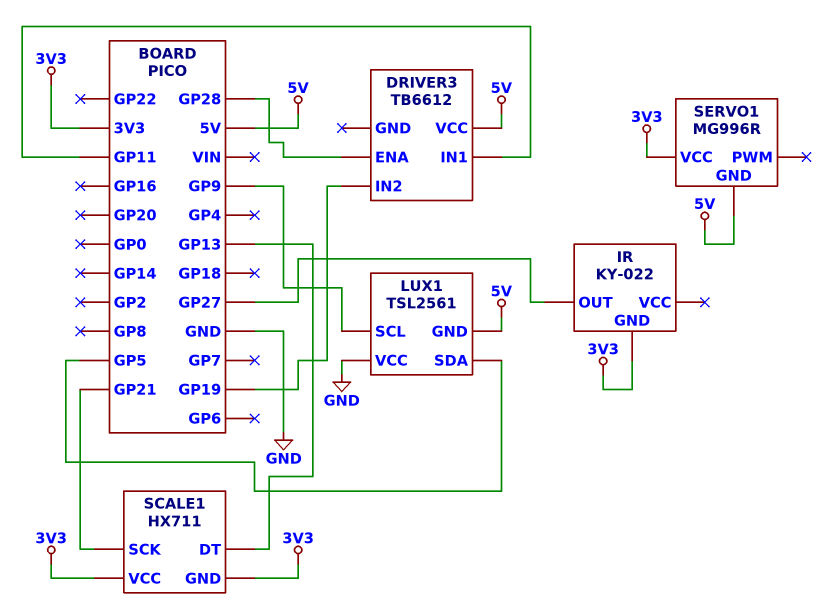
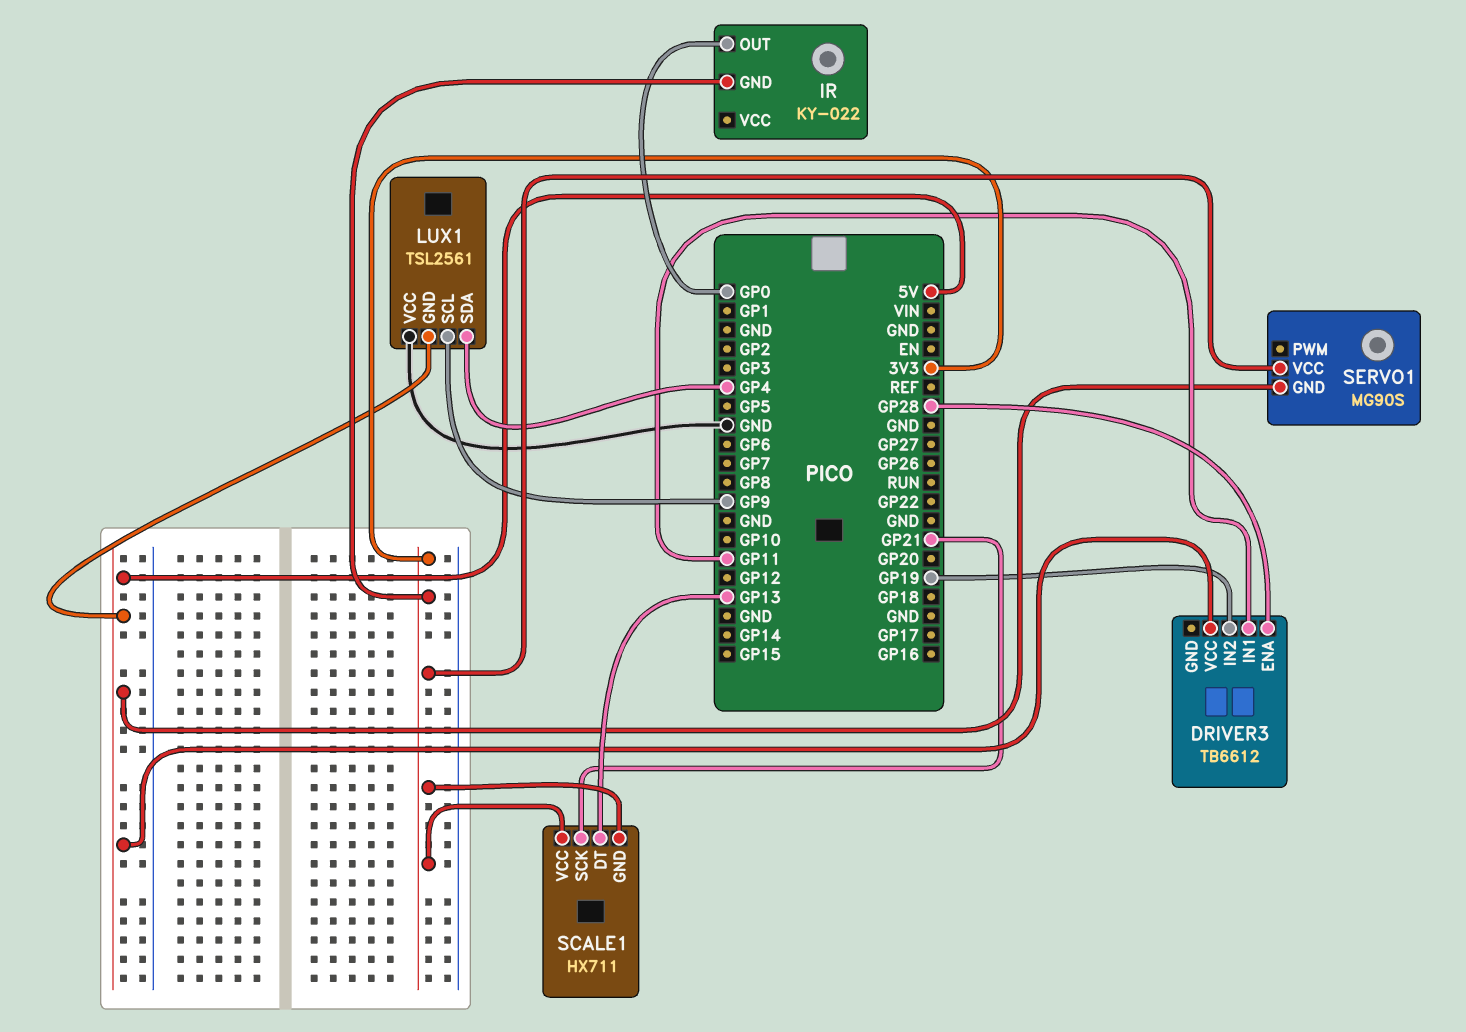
IR pin OUT: GP27 -> GP0
LUX1 pin SDA: GP5 -> GP4
SERVO1: MG996R -> MG90S

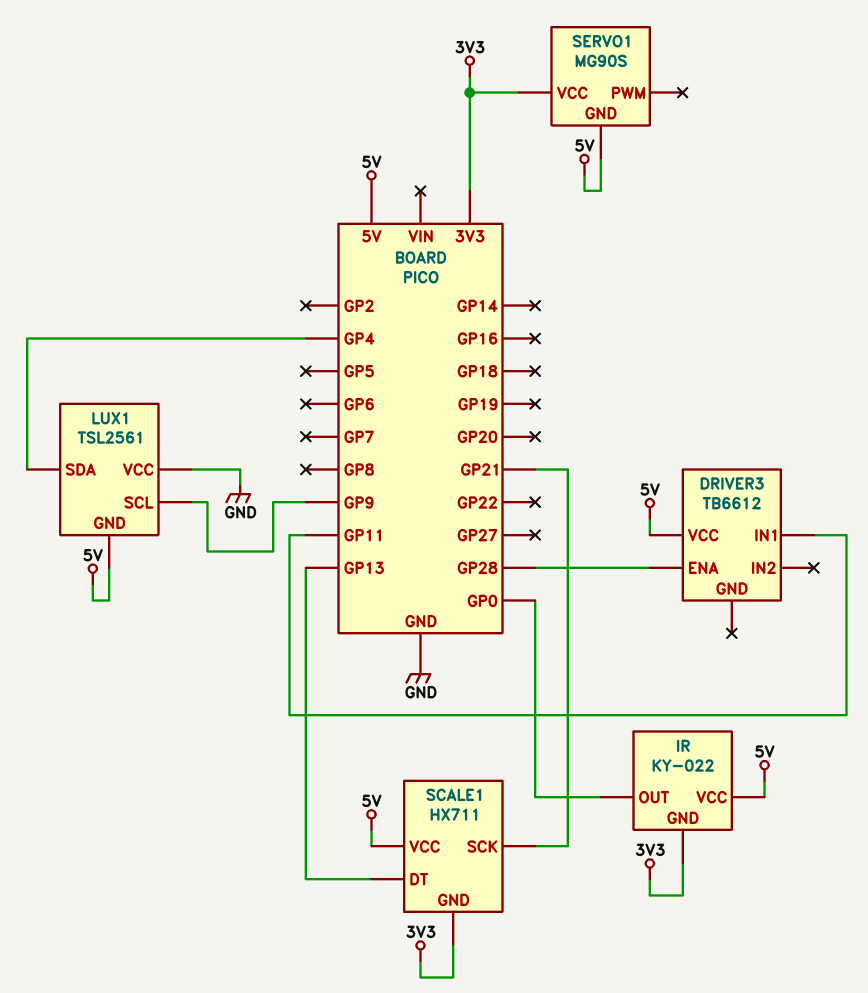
DRIVER3 pin IN2: GP19 -> none
IR pin VCC: none -> 5V
SCALE1 pin VCC: 3V3 -> 5V

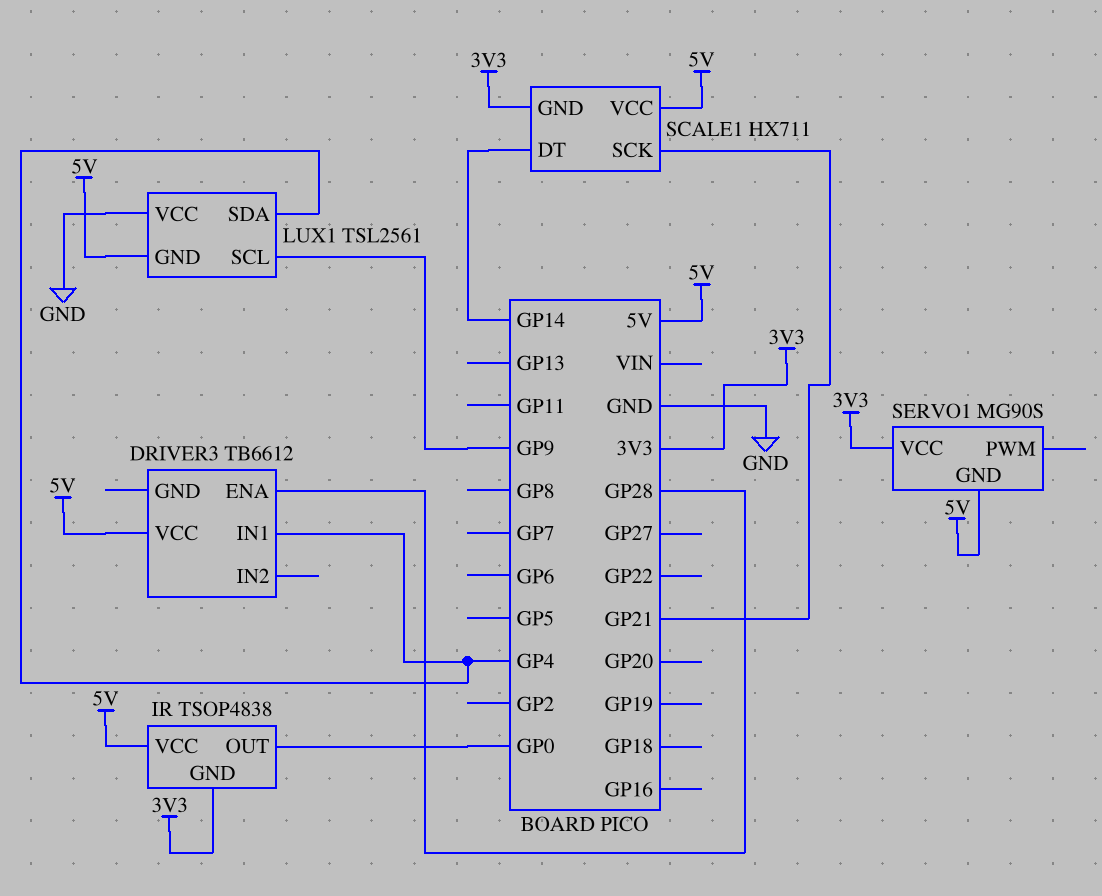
DRIVER3 pin IN1: GP11 -> GP4
IR: KY-022 -> TSOP4838
SCALE1 pin DT: GP13 -> GP14

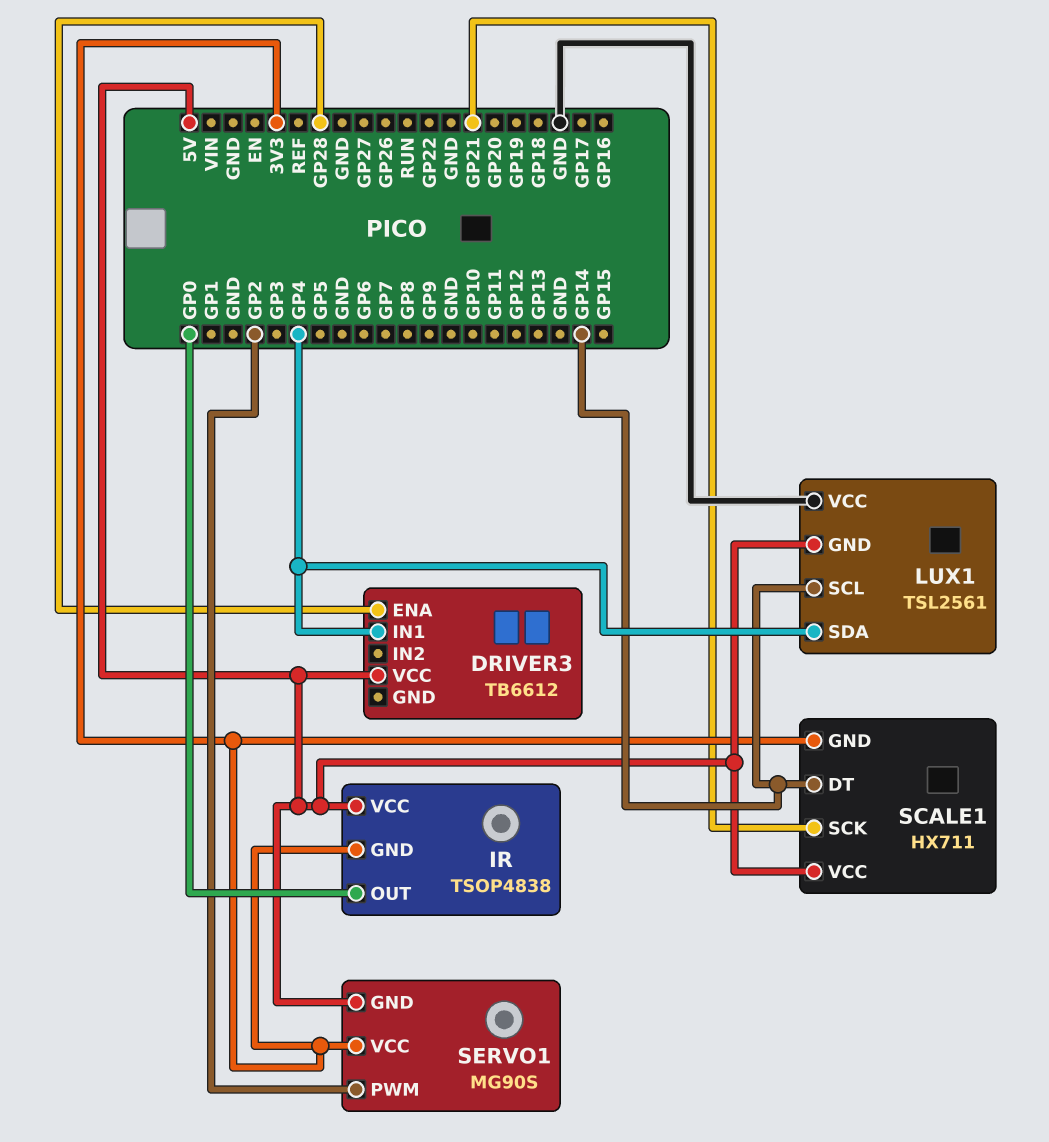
LUX1 pin SCL: GP9 -> GP14
SERVO1 pin PWM: none -> GP2

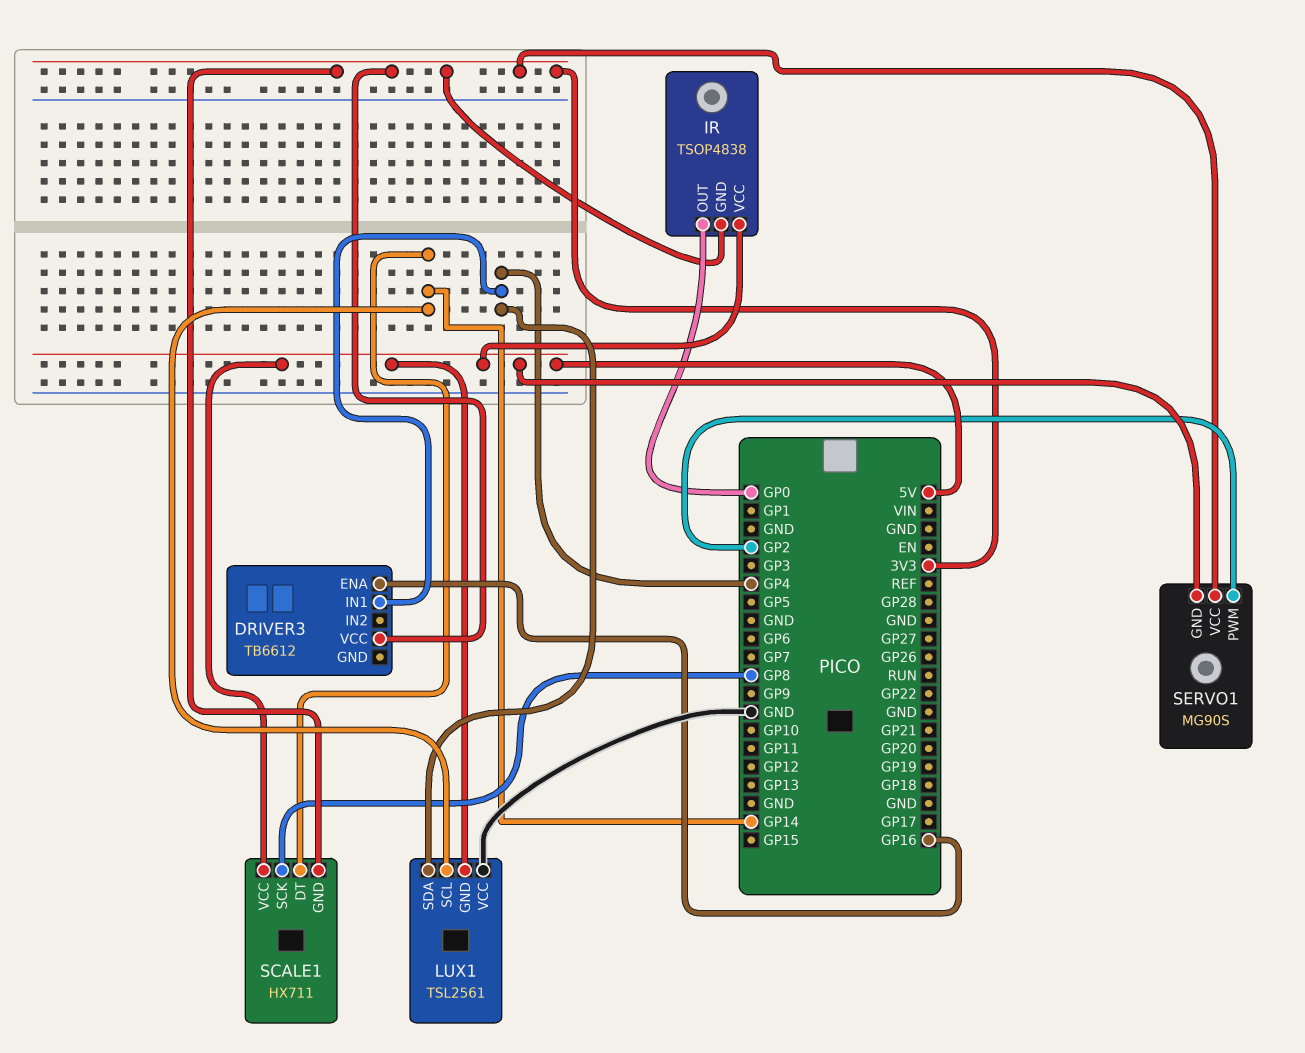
DRIVER3 pin ENA: GP28 -> GP16
DRIVER3 pin VCC: 5V -> 3V3
SCALE1 pin SCK: GP21 -> GP8

